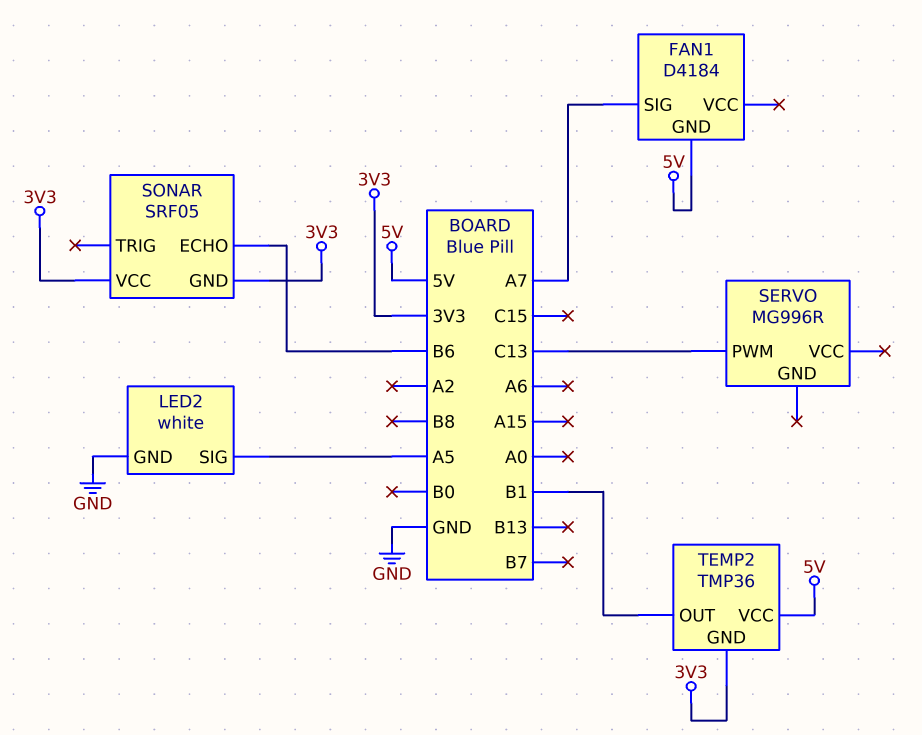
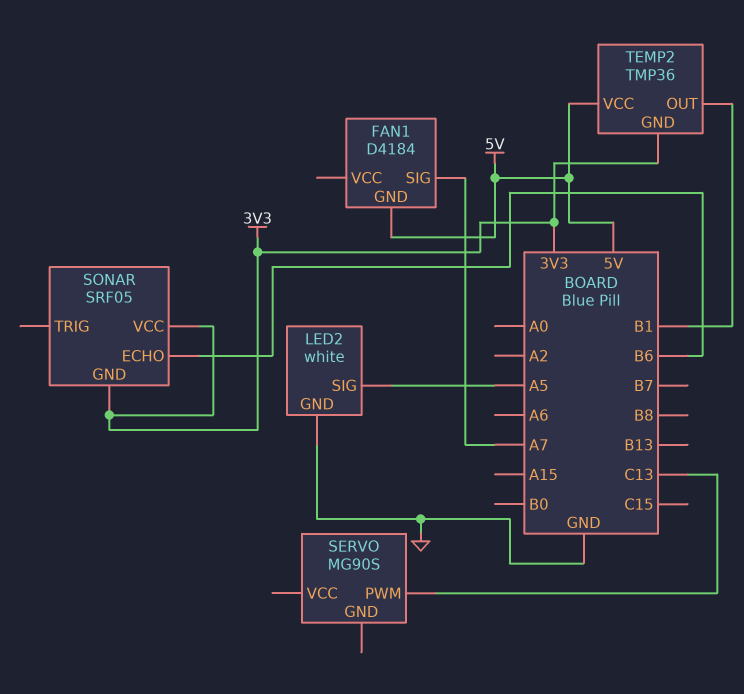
SERVO: MG996R -> MG90S

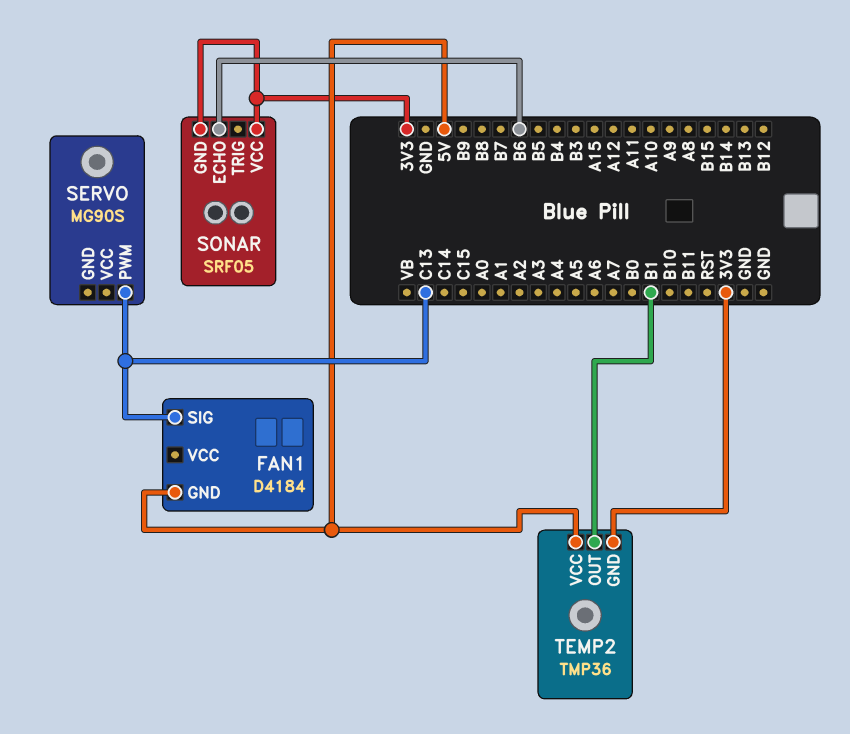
FAN1 pin SIG: A7 -> C13
LED2: white -> none
LED2 pin GND: GND -> none
LED2 pin SIG: A5 -> none

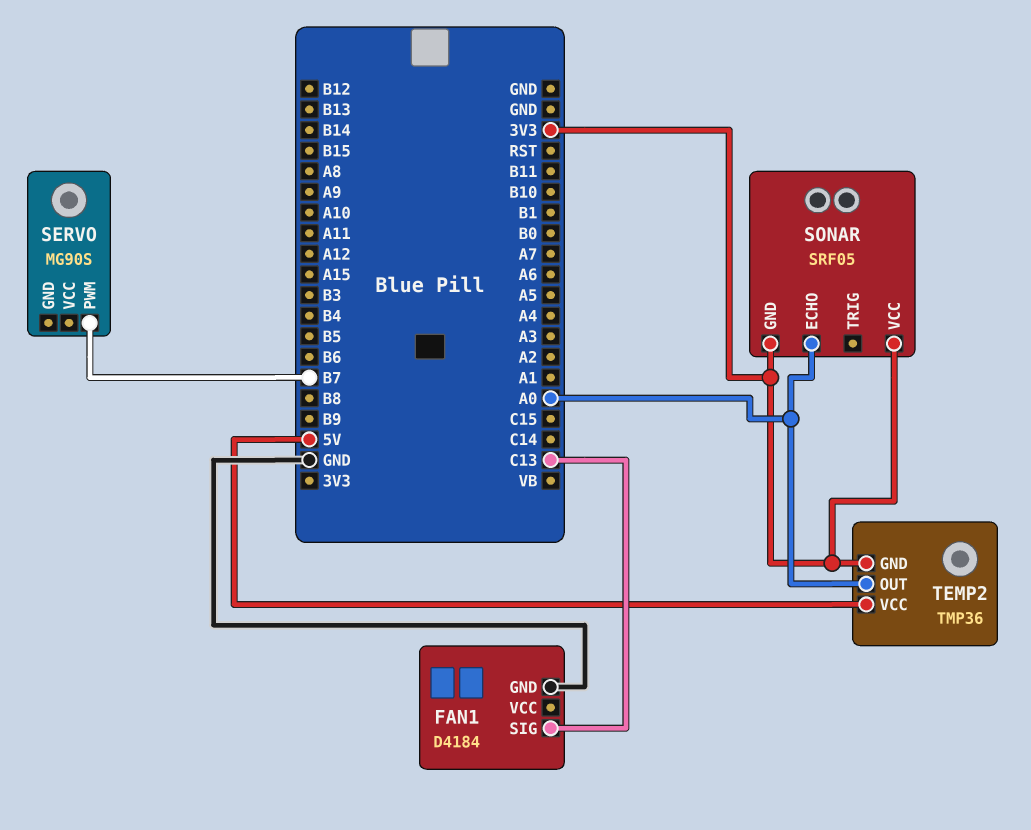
FAN1 pin GND: 5V -> GND
SERVO pin PWM: C13 -> B7
SONAR pin ECHO: B6 -> A0
TEMP2 pin OUT: B1 -> A0

